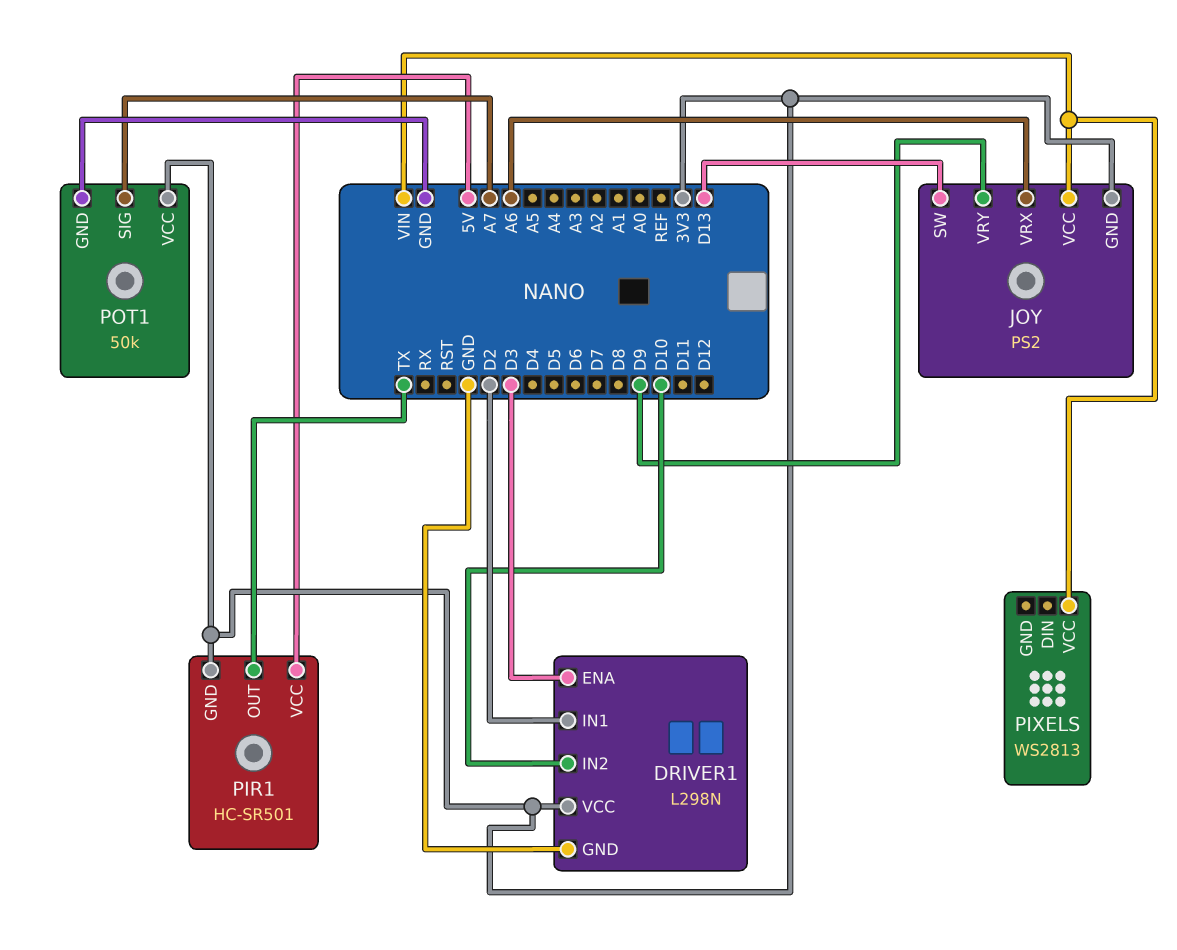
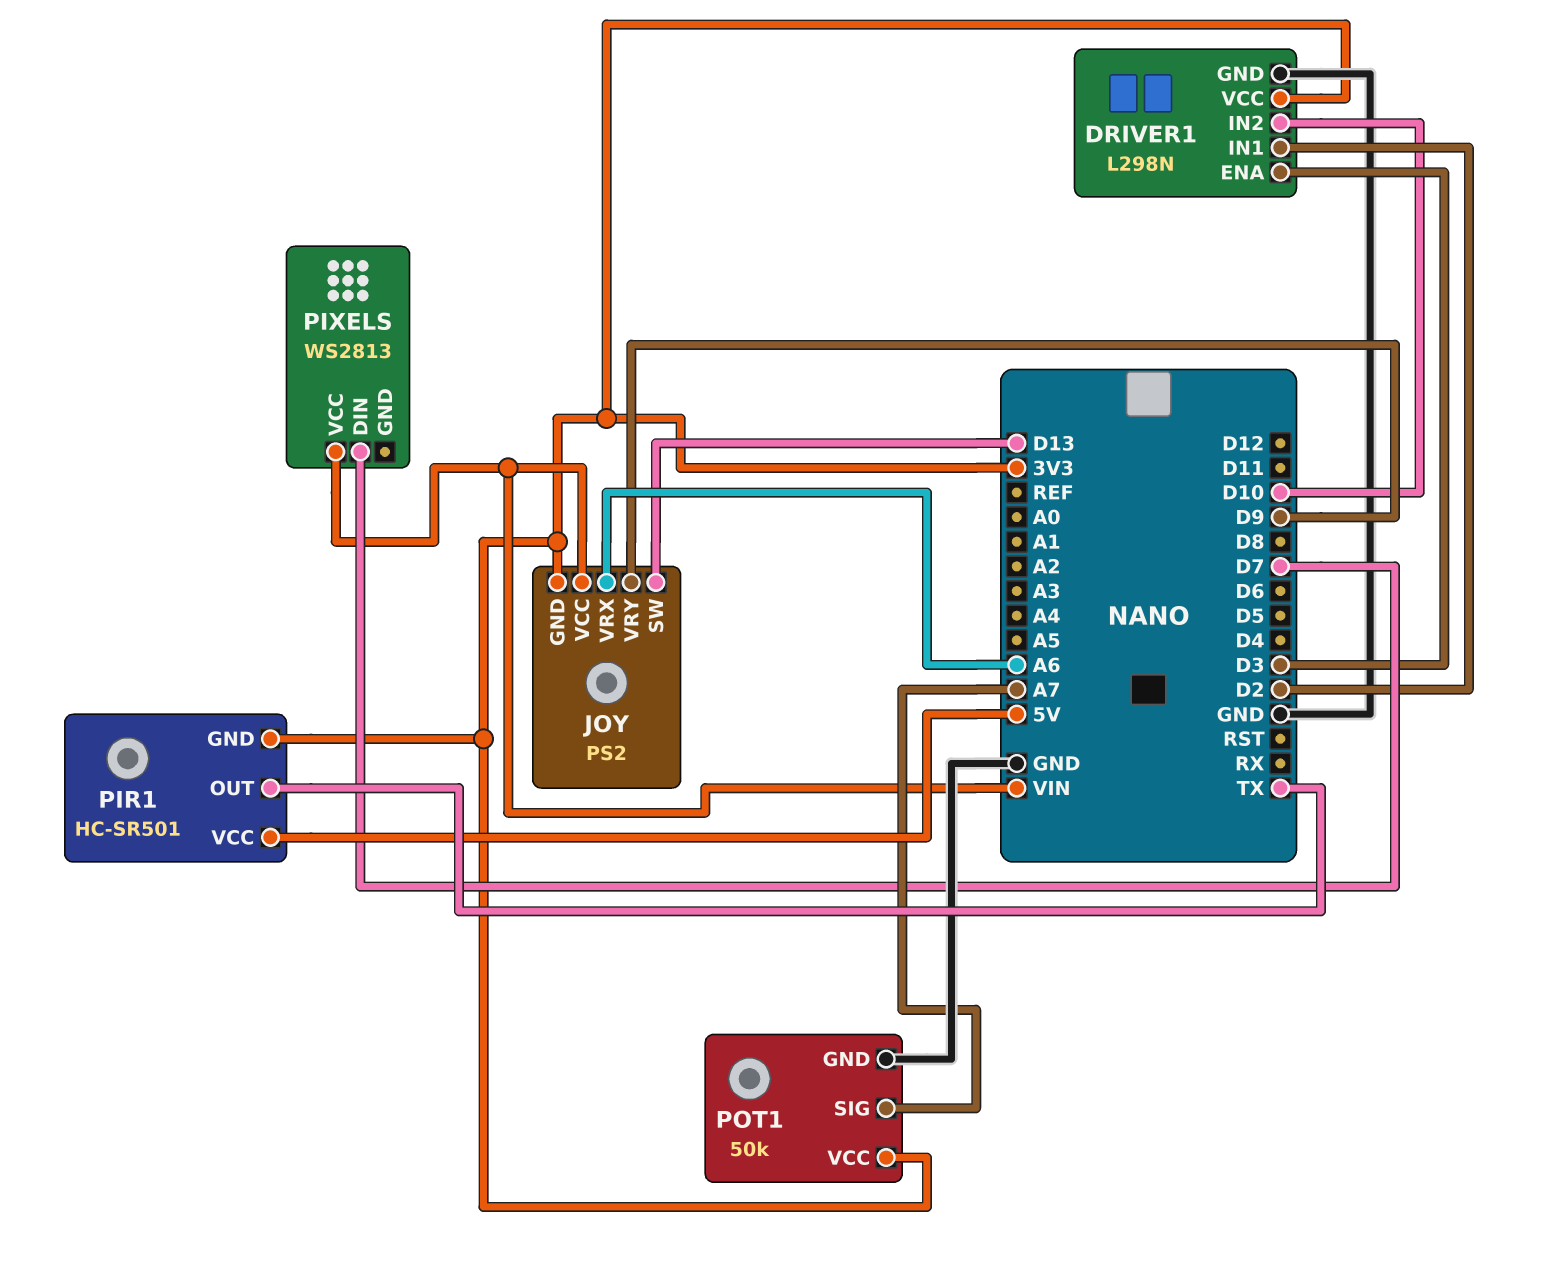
PIXELS pin DIN: none -> D7

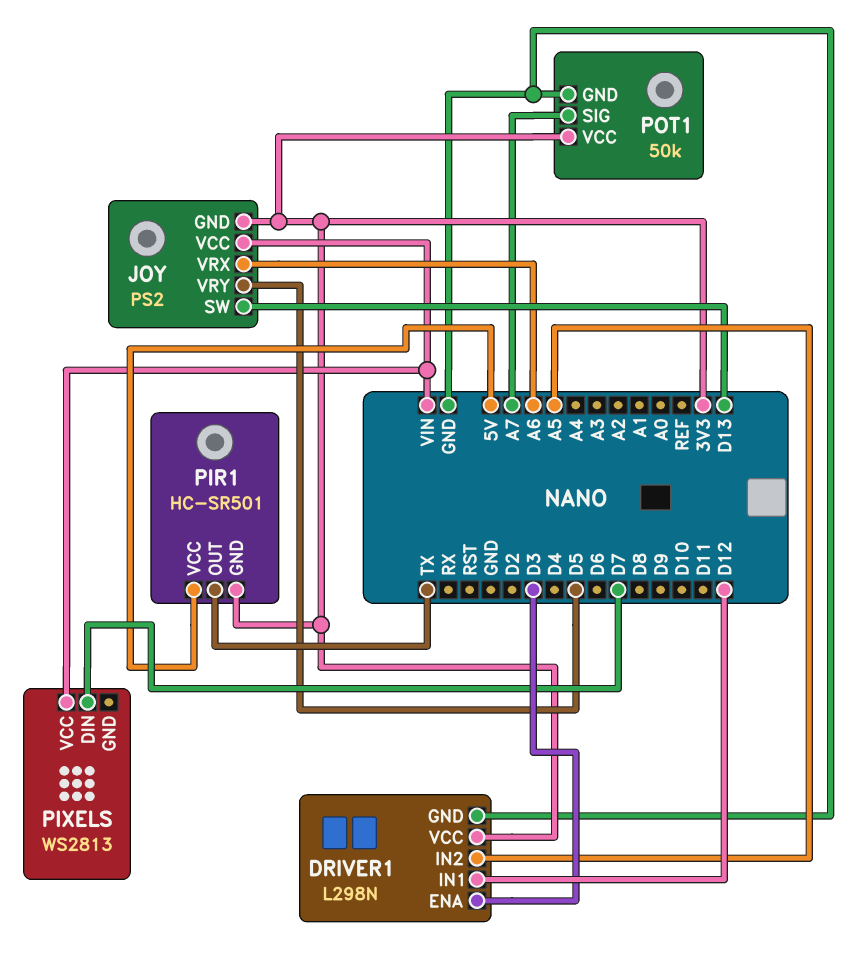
DRIVER1 pin IN1: D2 -> D12
DRIVER1 pin IN2: D10 -> A5
JOY pin VRY: D9 -> D5

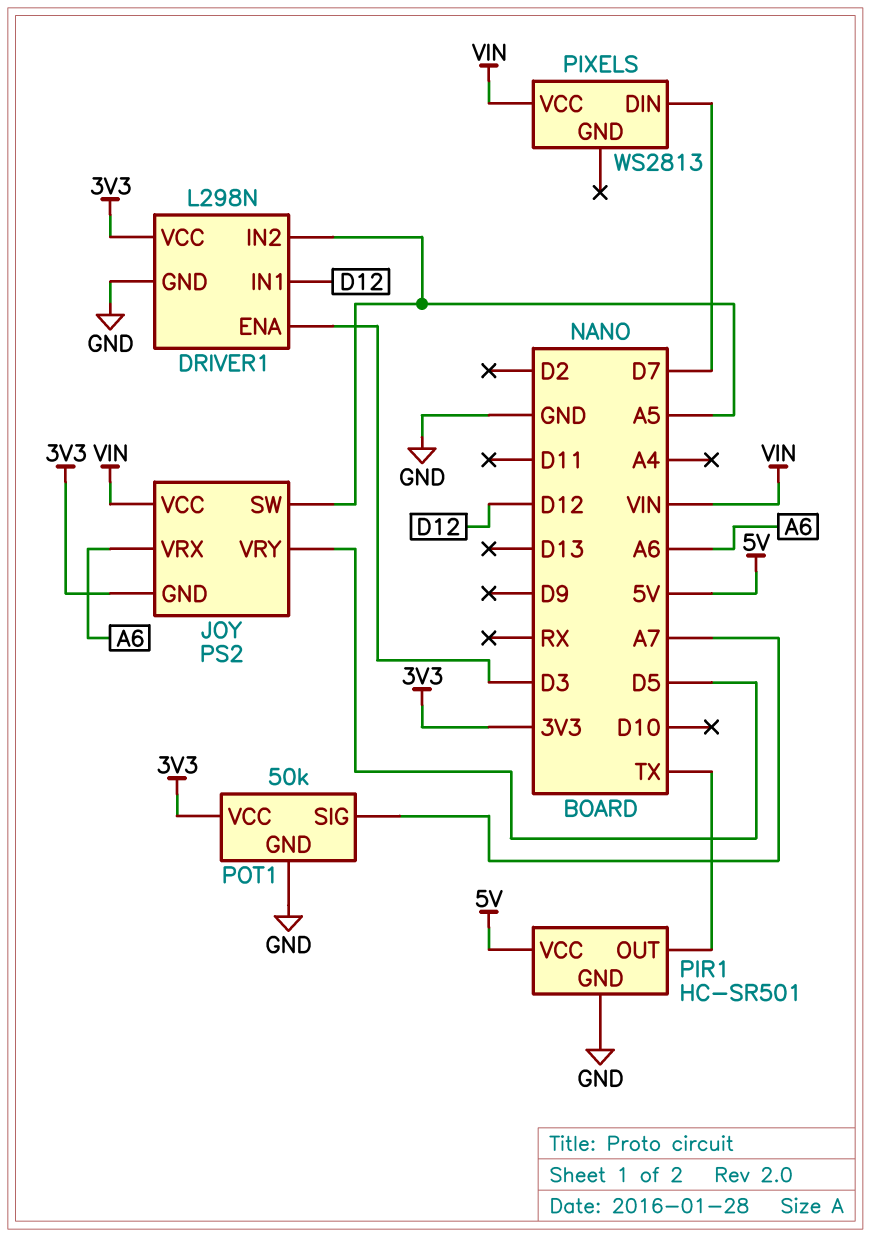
JOY pin SW: D13 -> A5
PIR1 pin GND: 3V3 -> GND

